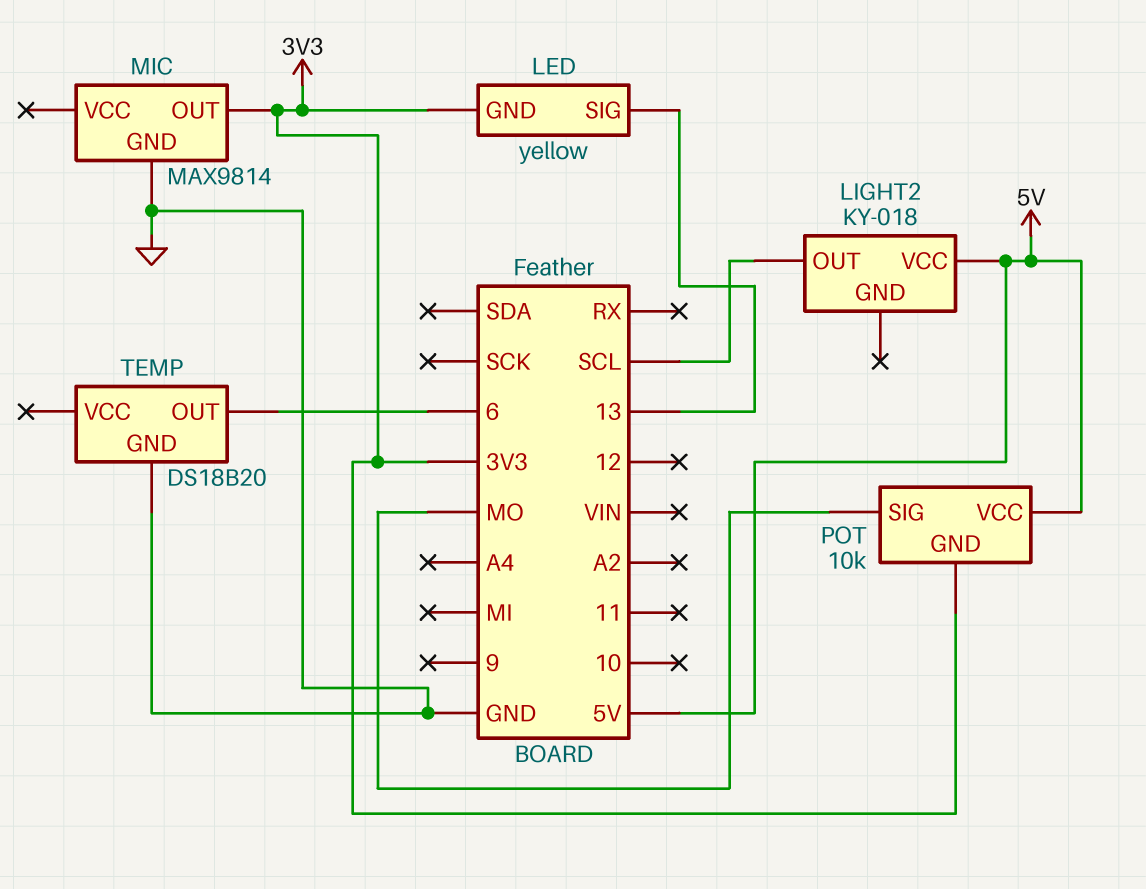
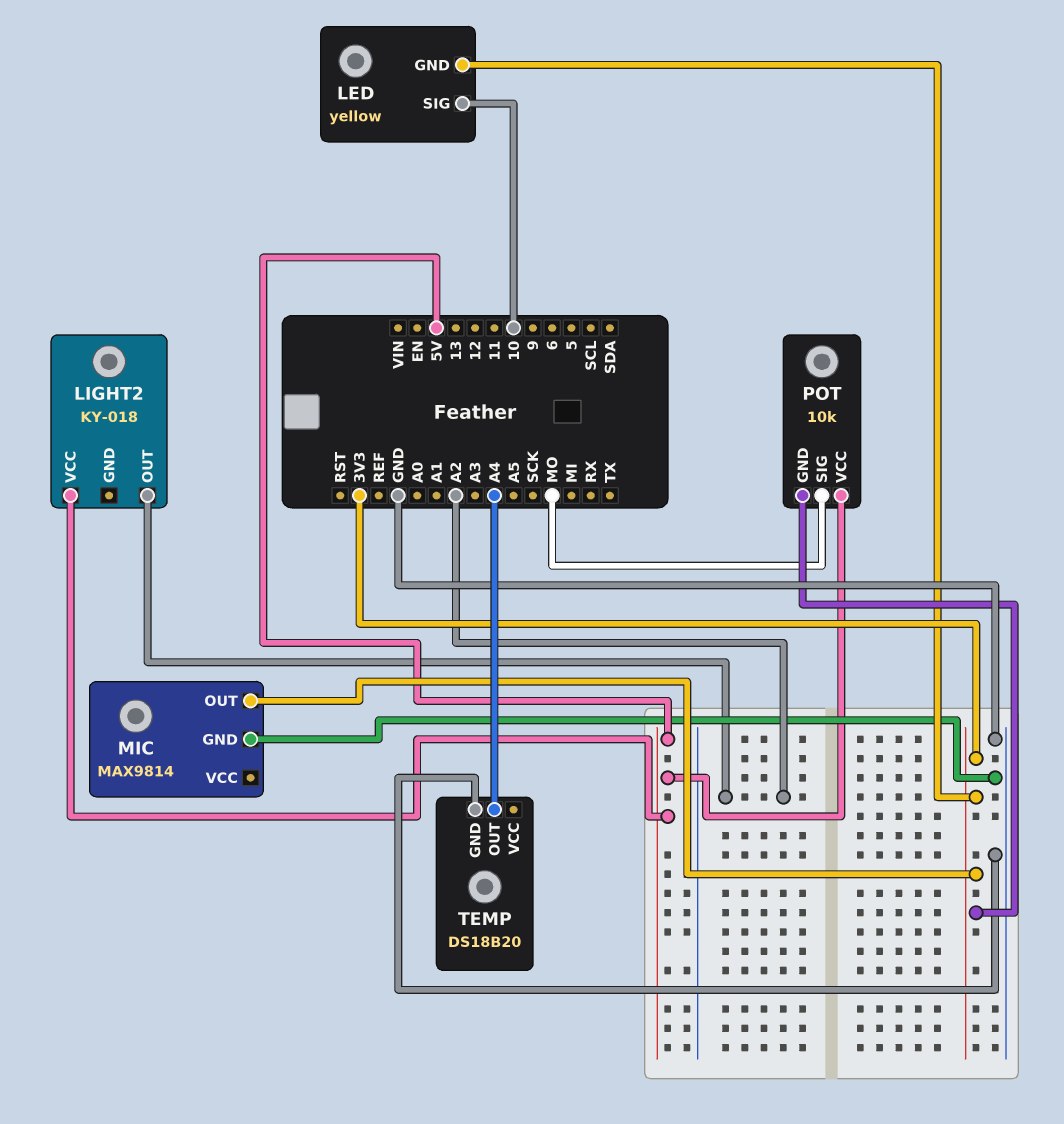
LED pin SIG: 13 -> 10
LIGHT2 pin OUT: SCL -> A2
TEMP pin OUT: 6 -> A4

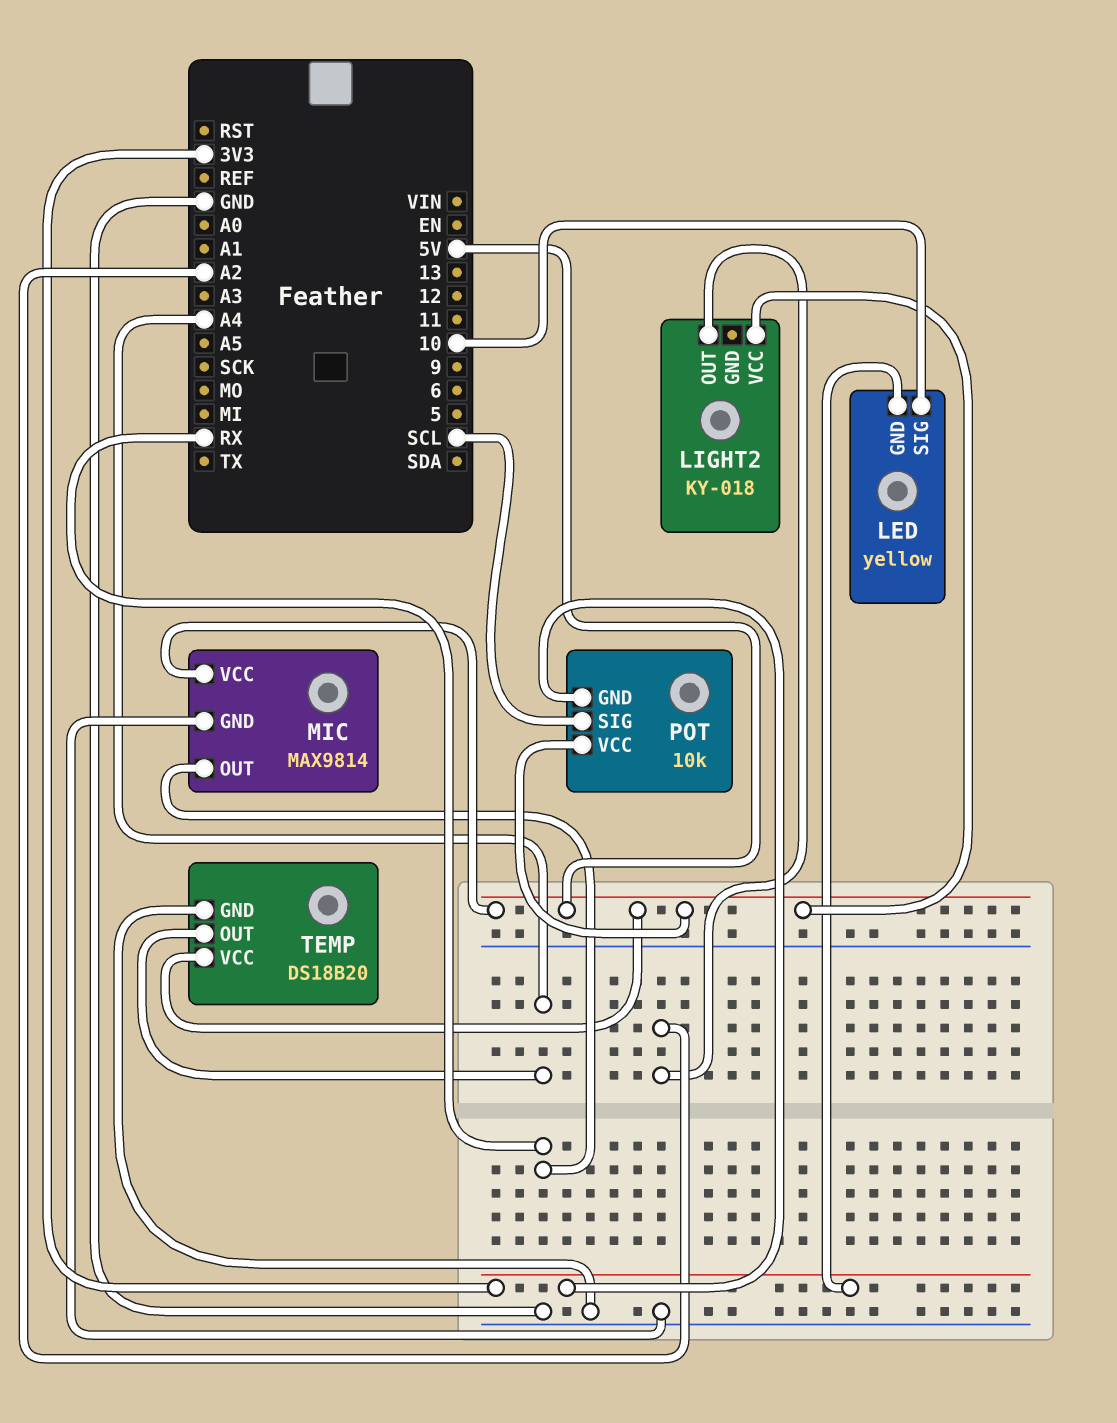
MIC pin OUT: 3V3 -> RX
MIC pin VCC: none -> 5V
POT pin SIG: MO -> SCL
TEMP pin VCC: none -> 5V

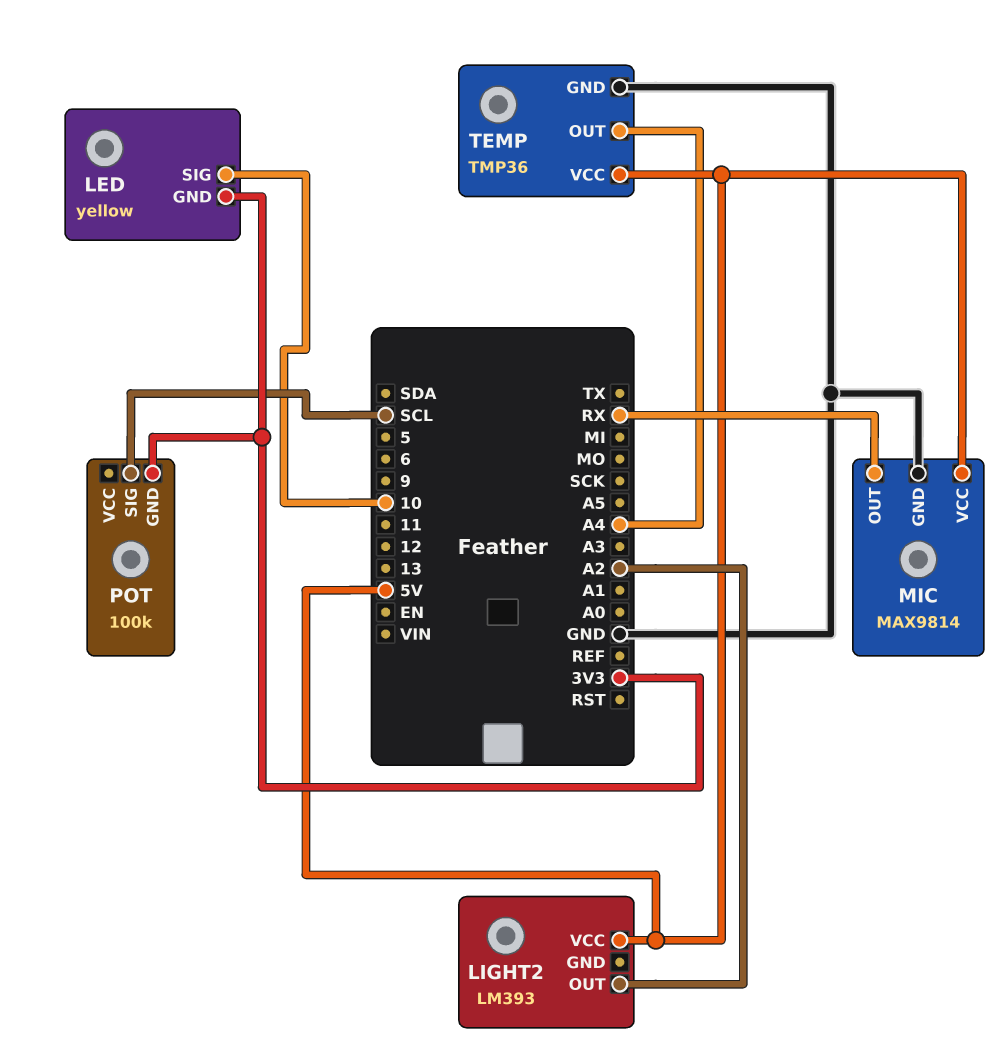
LIGHT2: KY-018 -> LM393
POT: 10k -> 100k
POT pin VCC: 5V -> none
TEMP: DS18B20 -> TMP36

